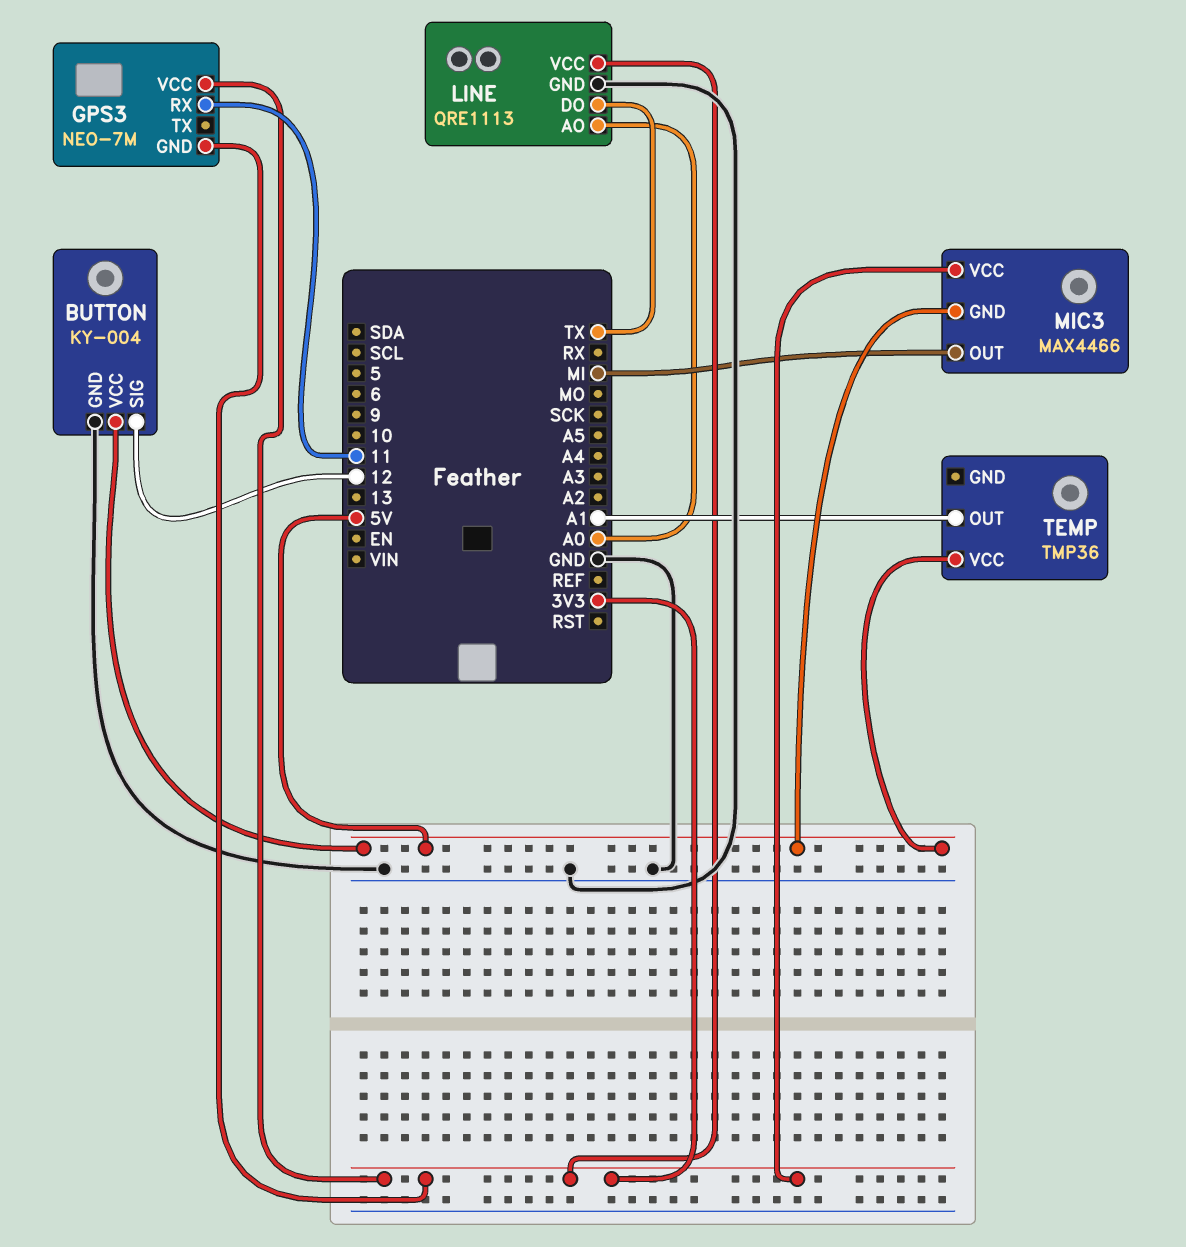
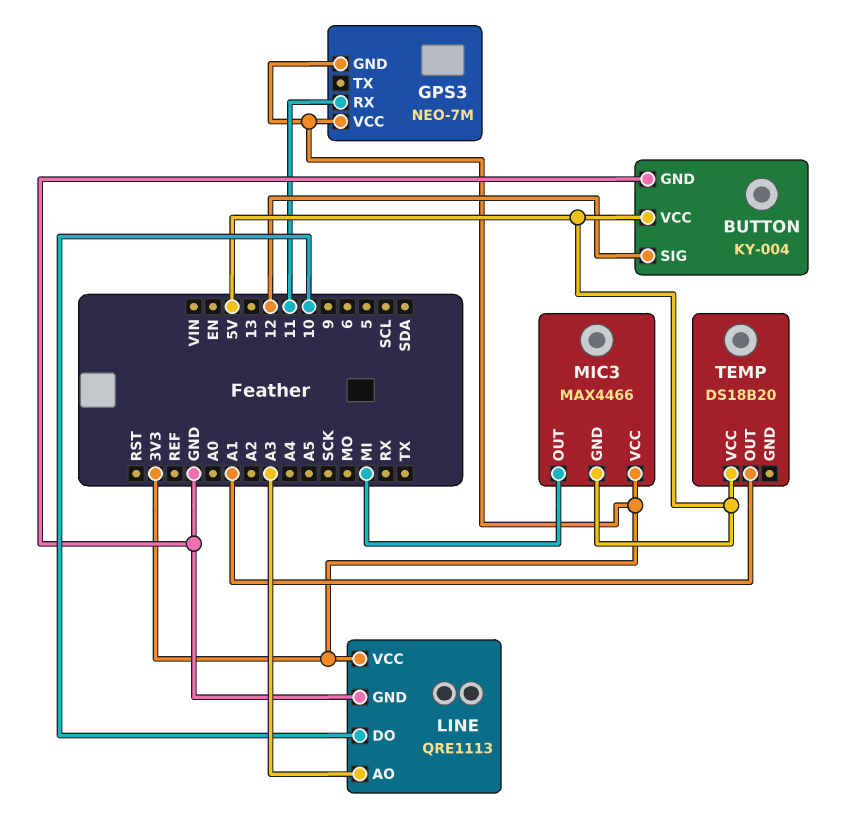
LINE pin AO: A0 -> A3
LINE pin DO: TX -> 10
TEMP: TMP36 -> DS18B20

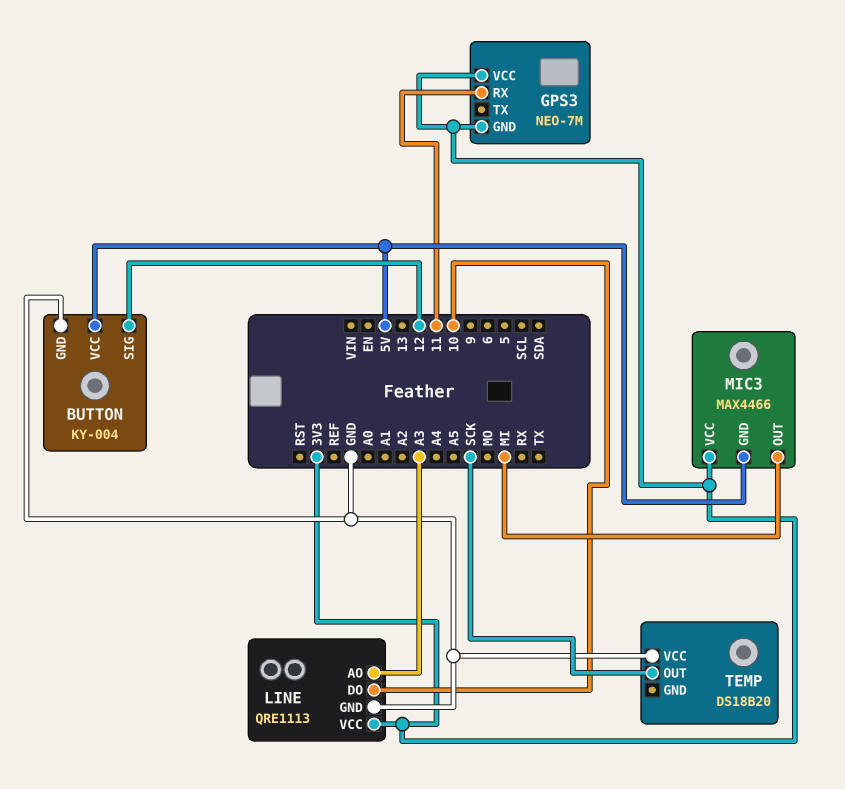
TEMP pin OUT: A1 -> SCK
TEMP pin VCC: 5V -> GND

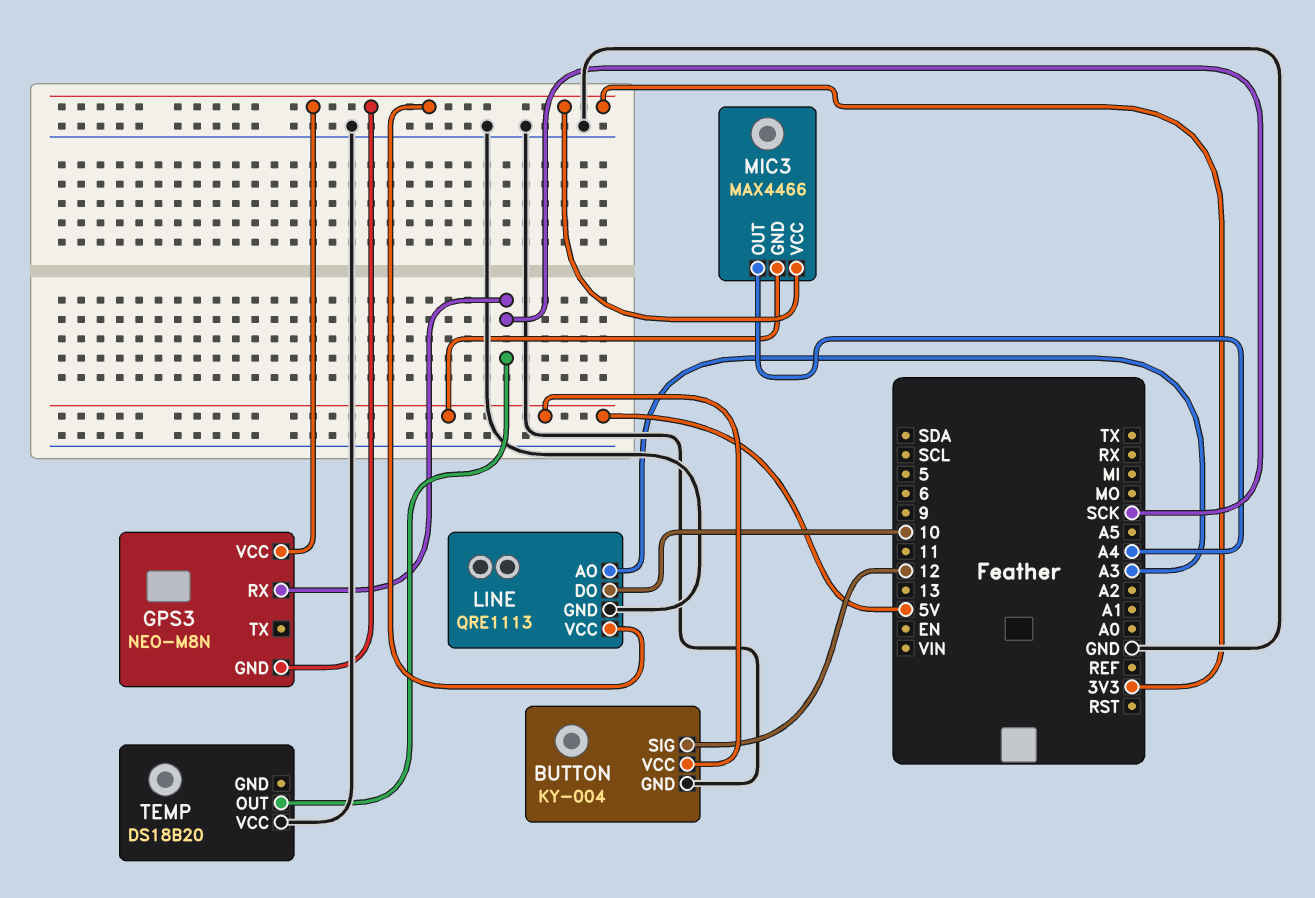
GPS3: NEO-7M -> NEO-M8N
GPS3 pin RX: 11 -> SCK
MIC3 pin OUT: MI -> A4

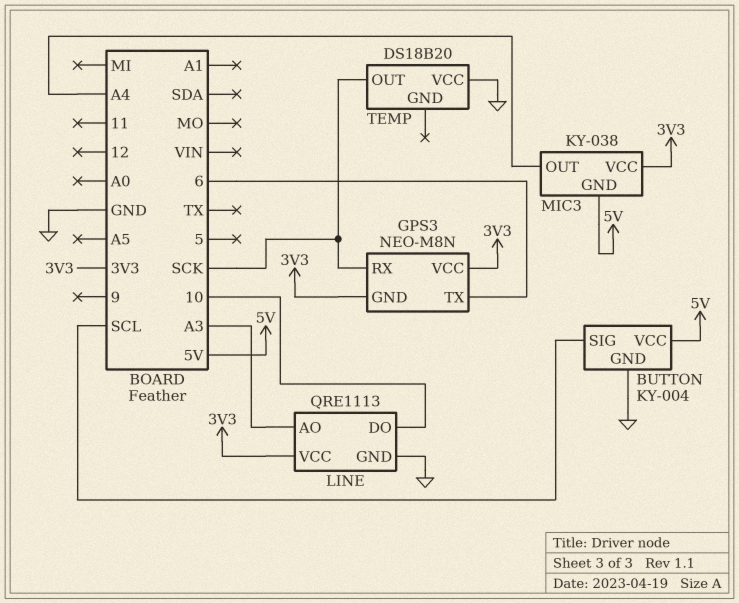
BUTTON pin SIG: 12 -> SCL
GPS3 pin TX: none -> 6
MIC3: MAX4466 -> KY-038

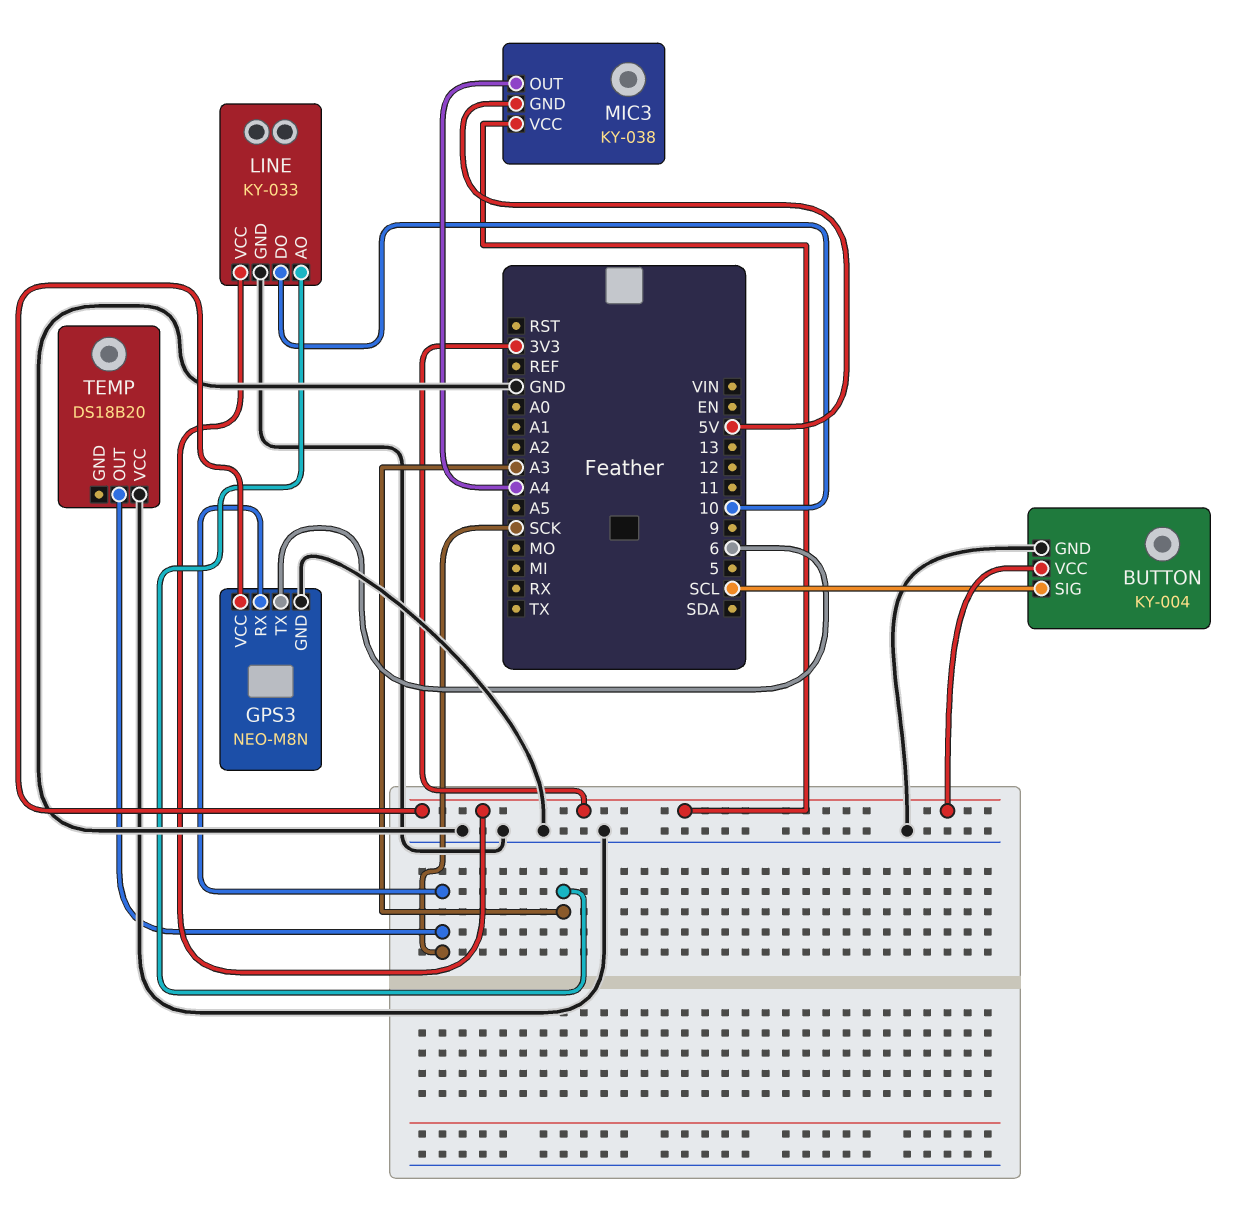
BUTTON pin VCC: 5V -> 3V3
GPS3 pin GND: 3V3 -> GND
LINE: QRE1113 -> KY-033

